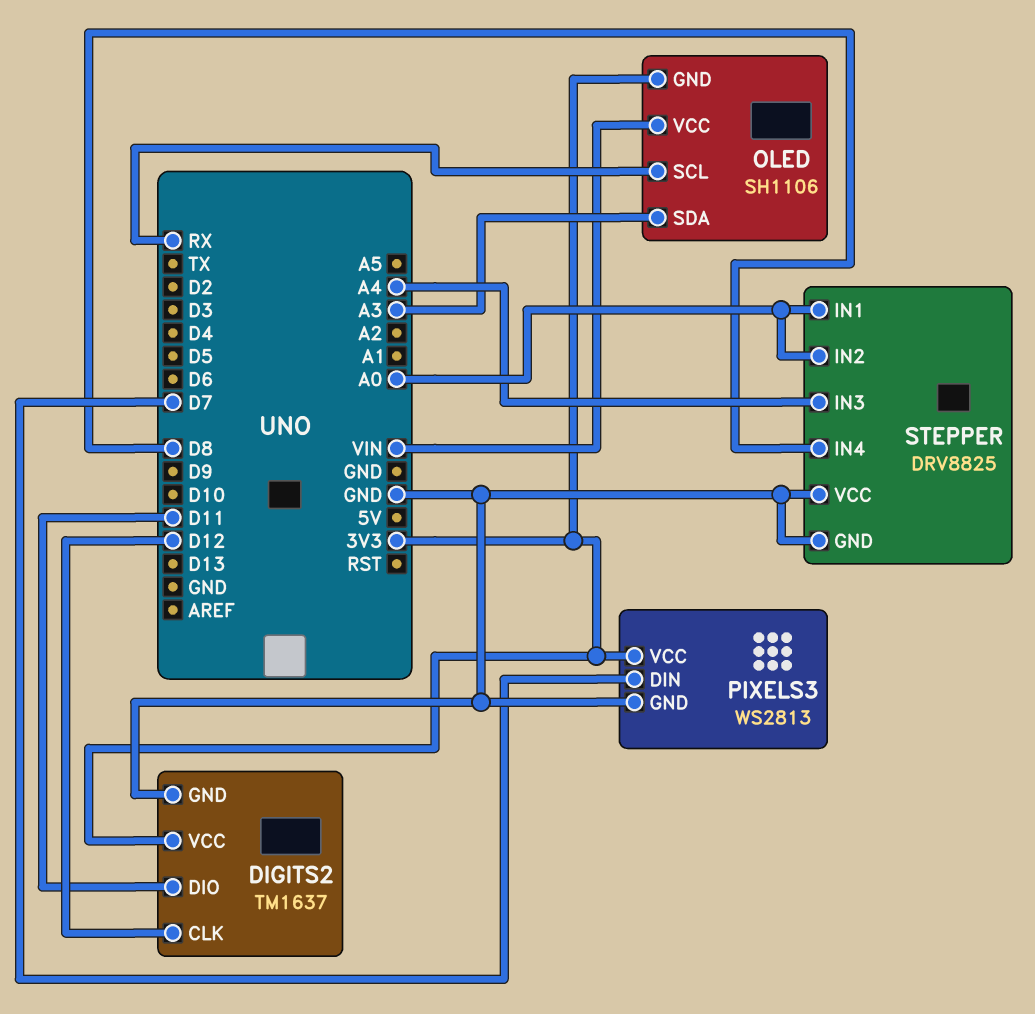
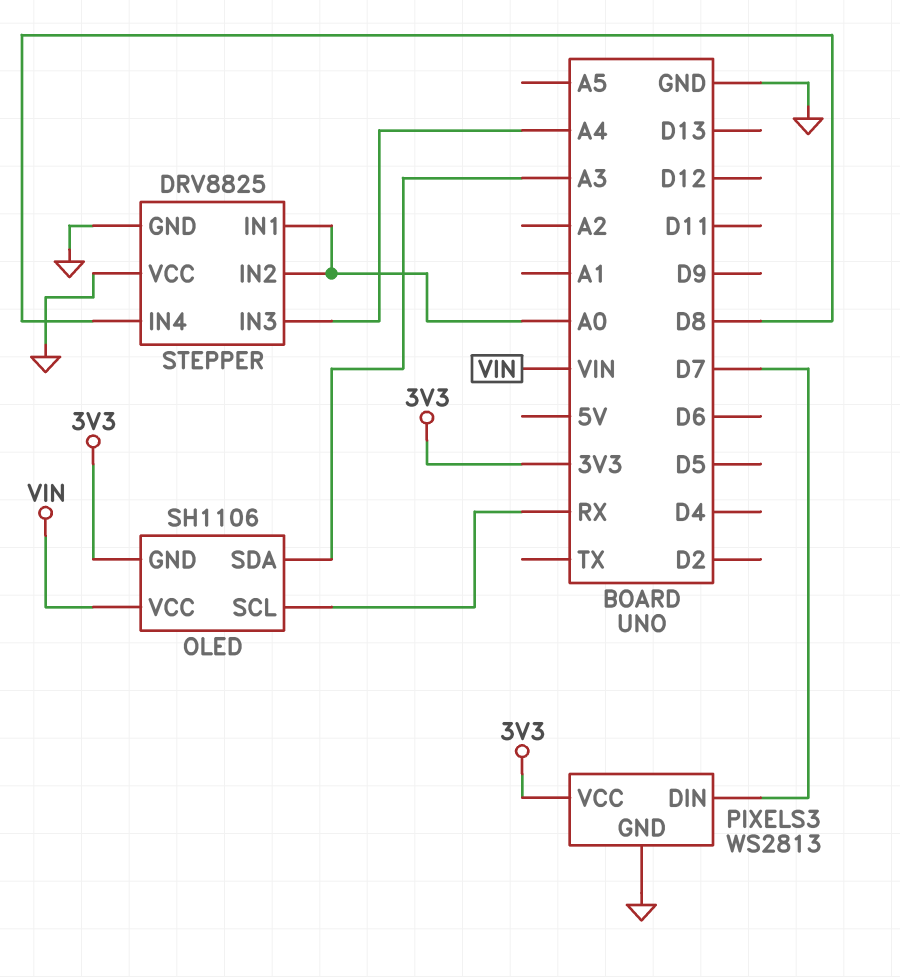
DIGITS2: TM1637 -> none
DIGITS2 pin CLK: D12 -> none
DIGITS2 pin DIO: D11 -> none
DIGITS2 pin GND: GND -> none
DIGITS2 pin VCC: 3V3 -> none

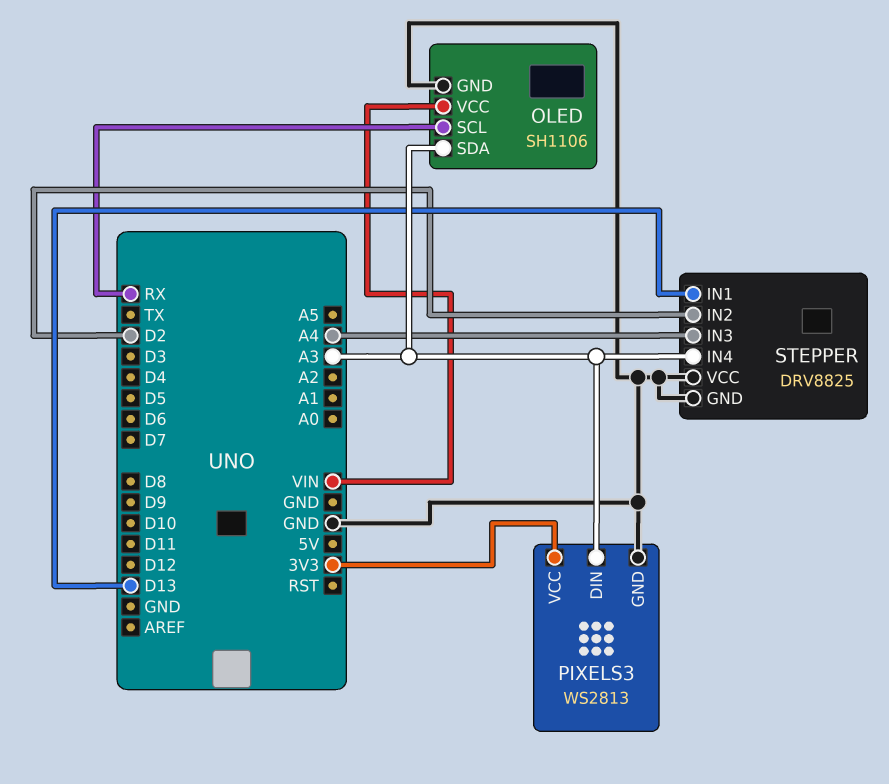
OLED pin GND: 3V3 -> GND
PIXELS3 pin DIN: D7 -> A3
STEPPER pin IN1: A0 -> D13
STEPPER pin IN2: A0 -> D2
STEPPER pin IN4: D8 -> A3

